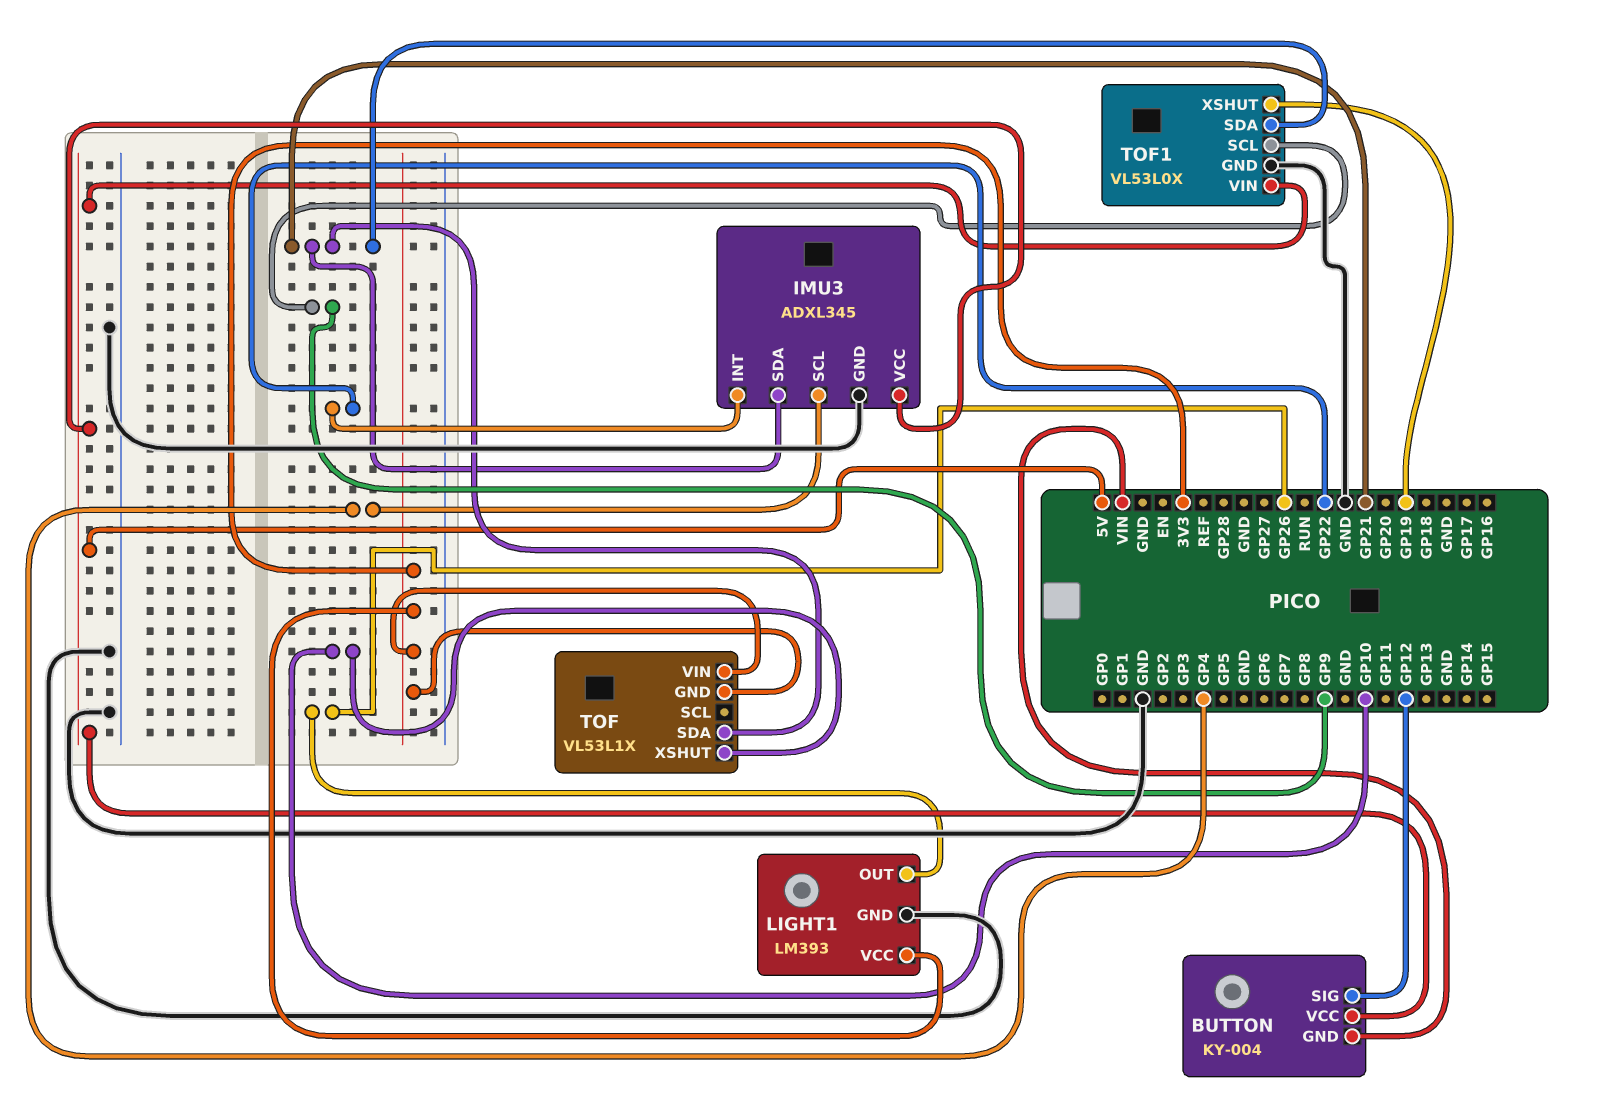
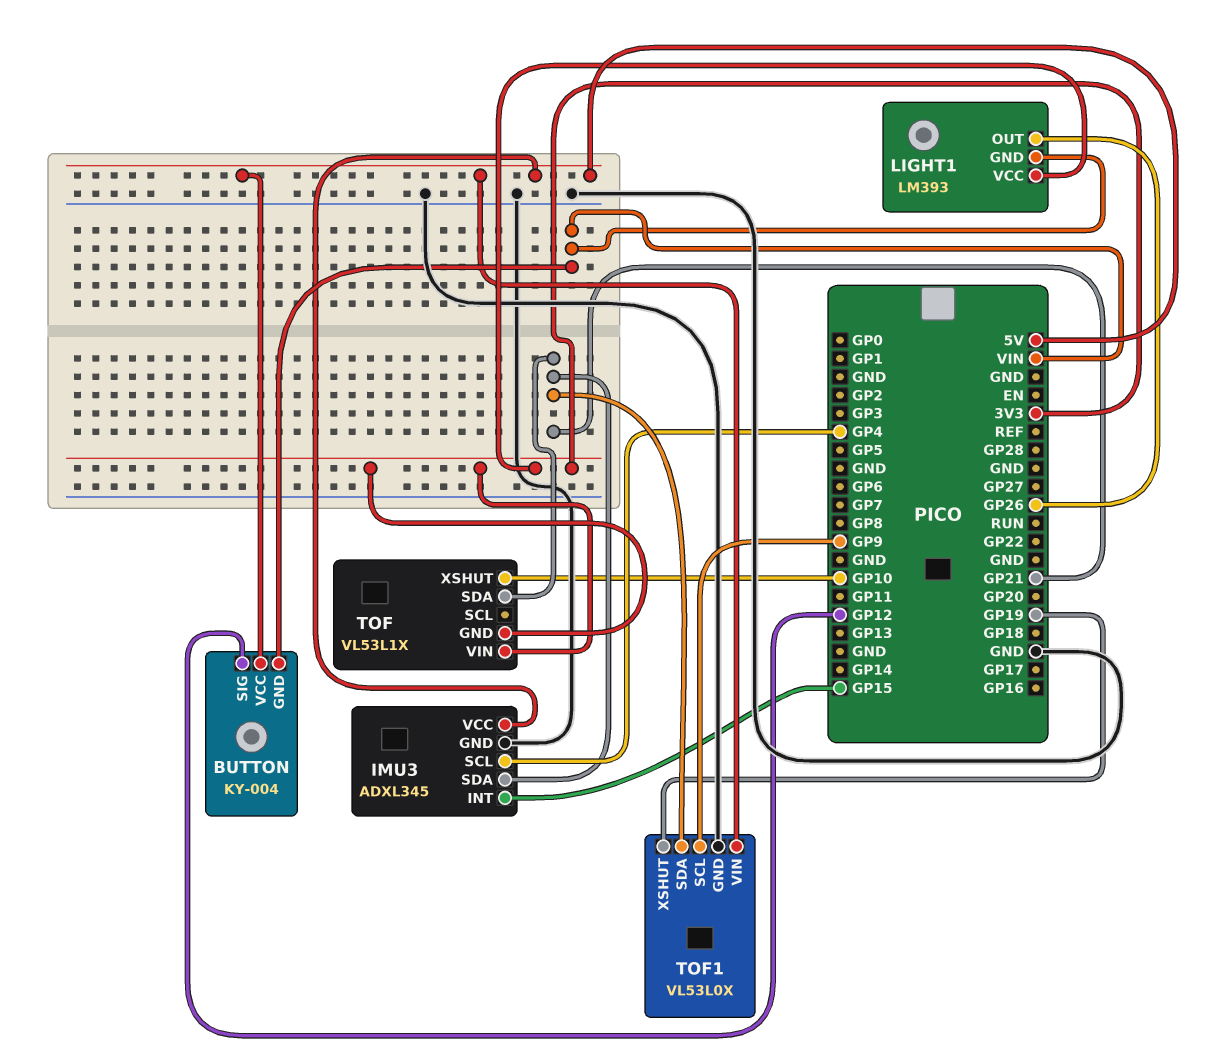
IMU3 pin INT: GP22 -> GP15
LIGHT1 pin GND: GND -> VIN

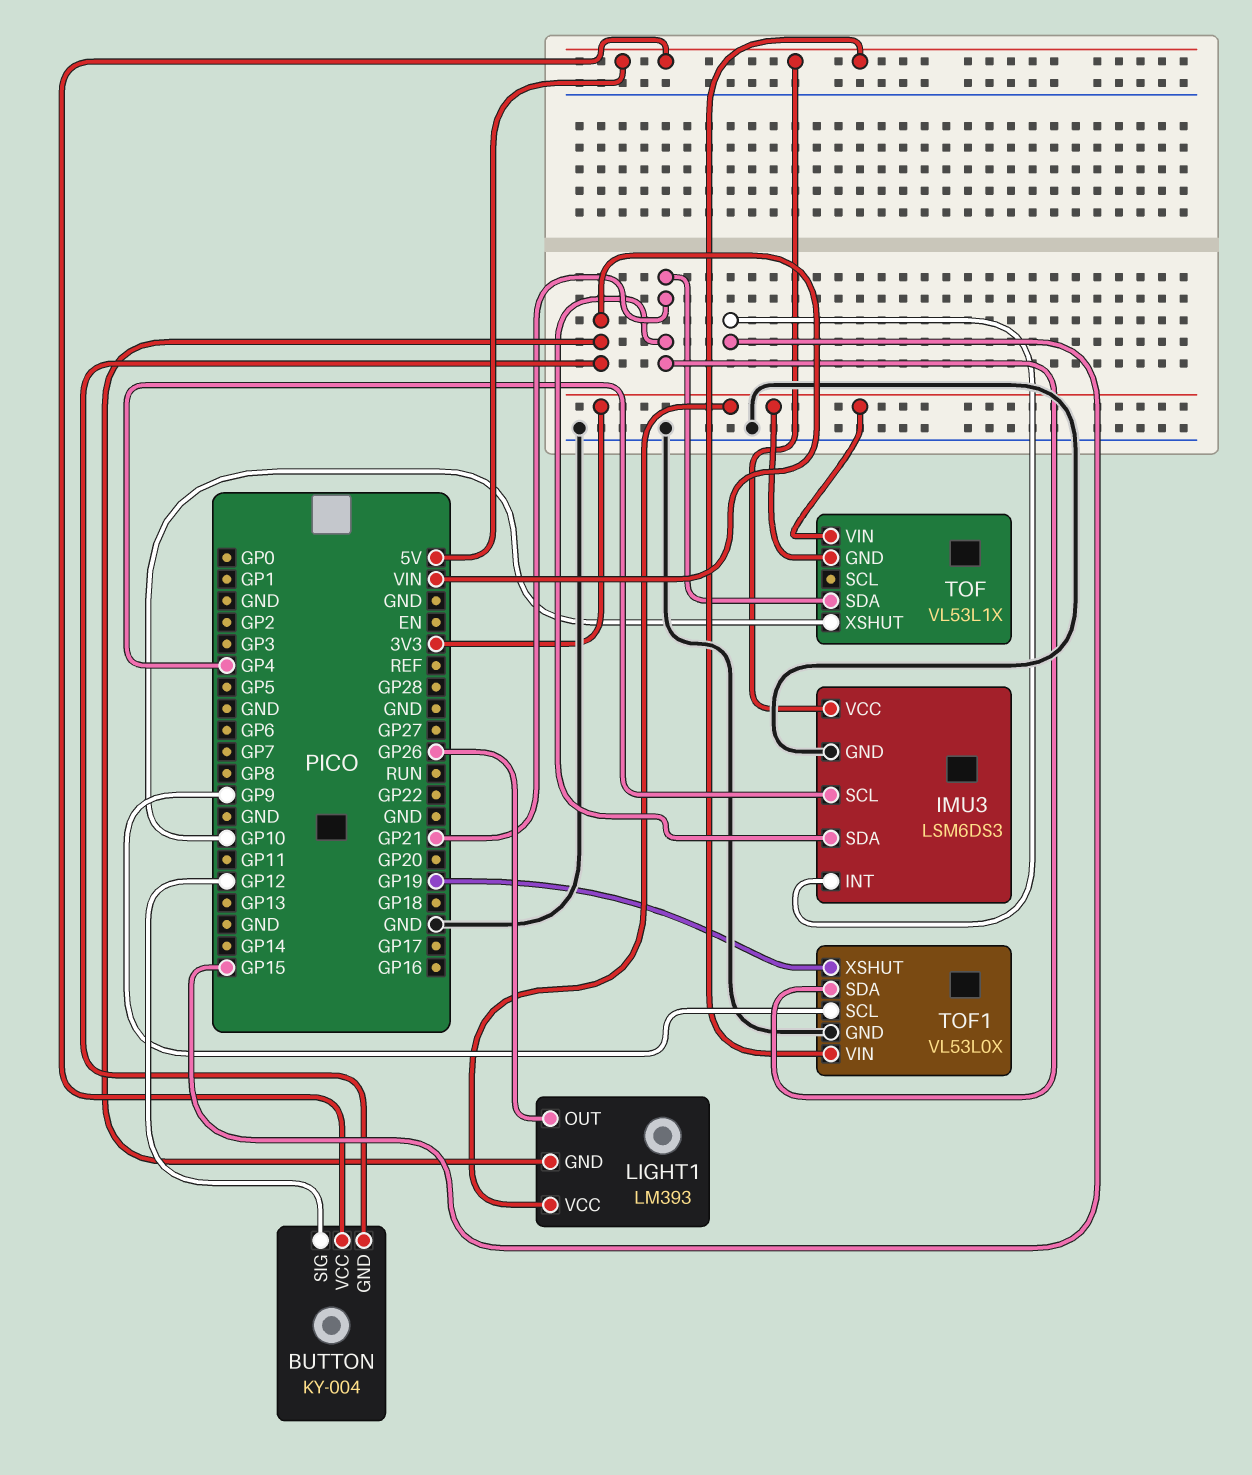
IMU3: ADXL345 -> LSM6DS3

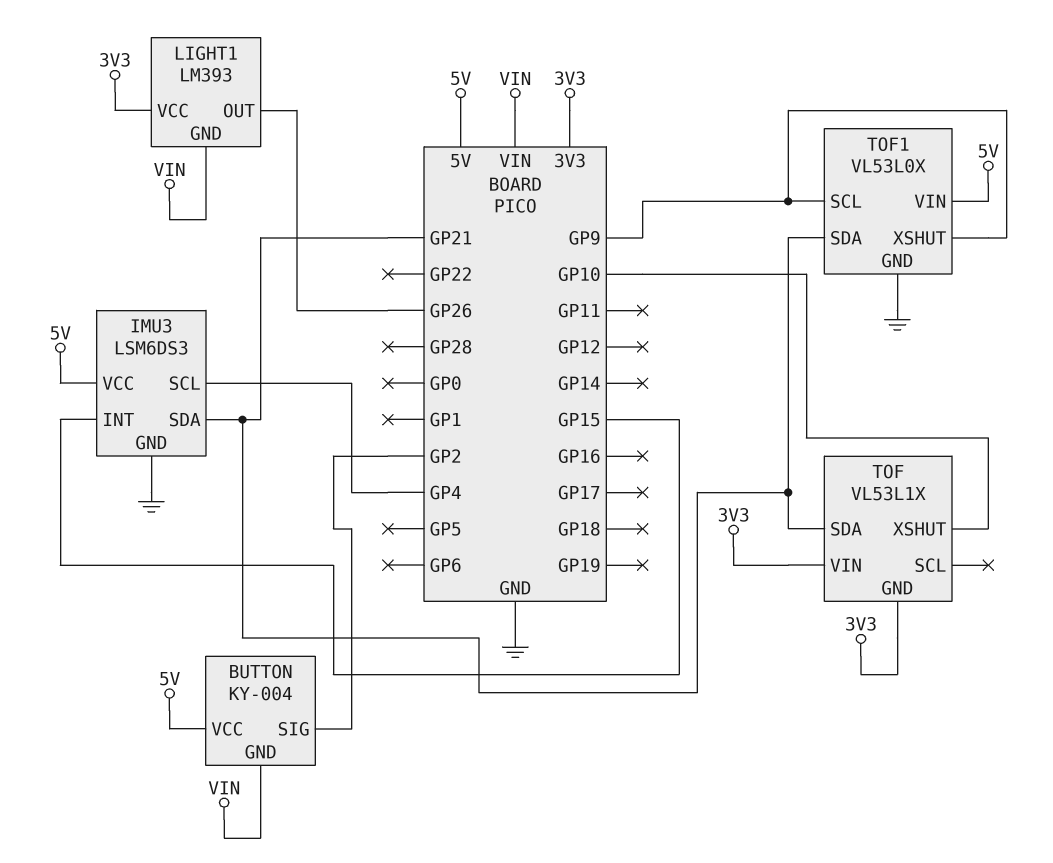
BUTTON pin SIG: GP12 -> GP2
TOF1 pin XSHUT: GP19 -> GP9

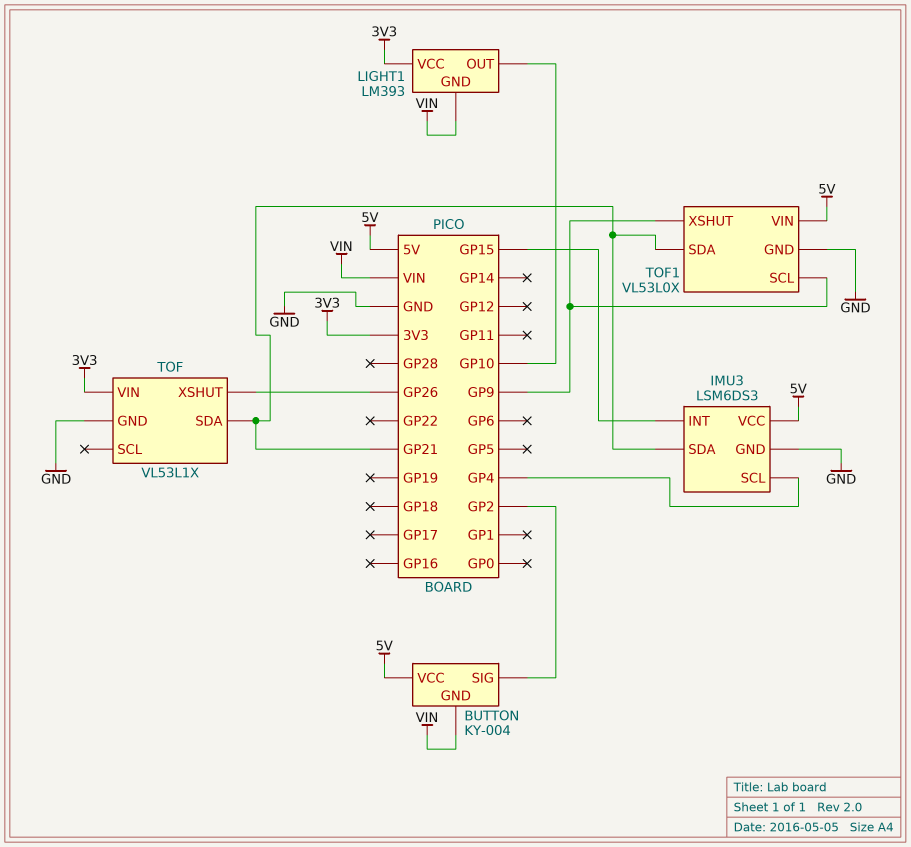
LIGHT1 pin OUT: GP26 -> GP10
TOF pin GND: 3V3 -> GND
TOF pin XSHUT: GP10 -> GP26

